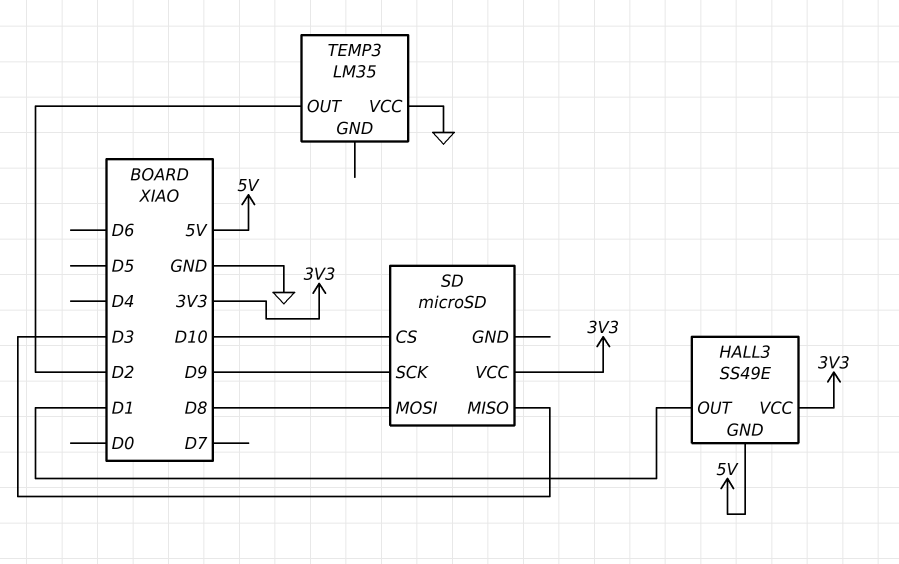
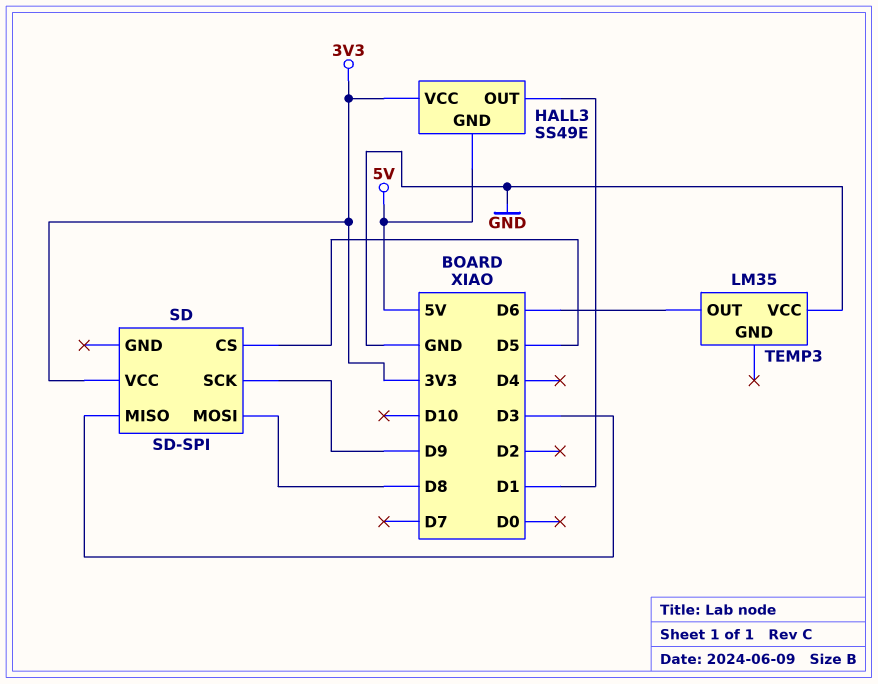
SD: microSD -> SD-SPI
SD pin CS: D10 -> D5
TEMP3 pin OUT: D2 -> D6

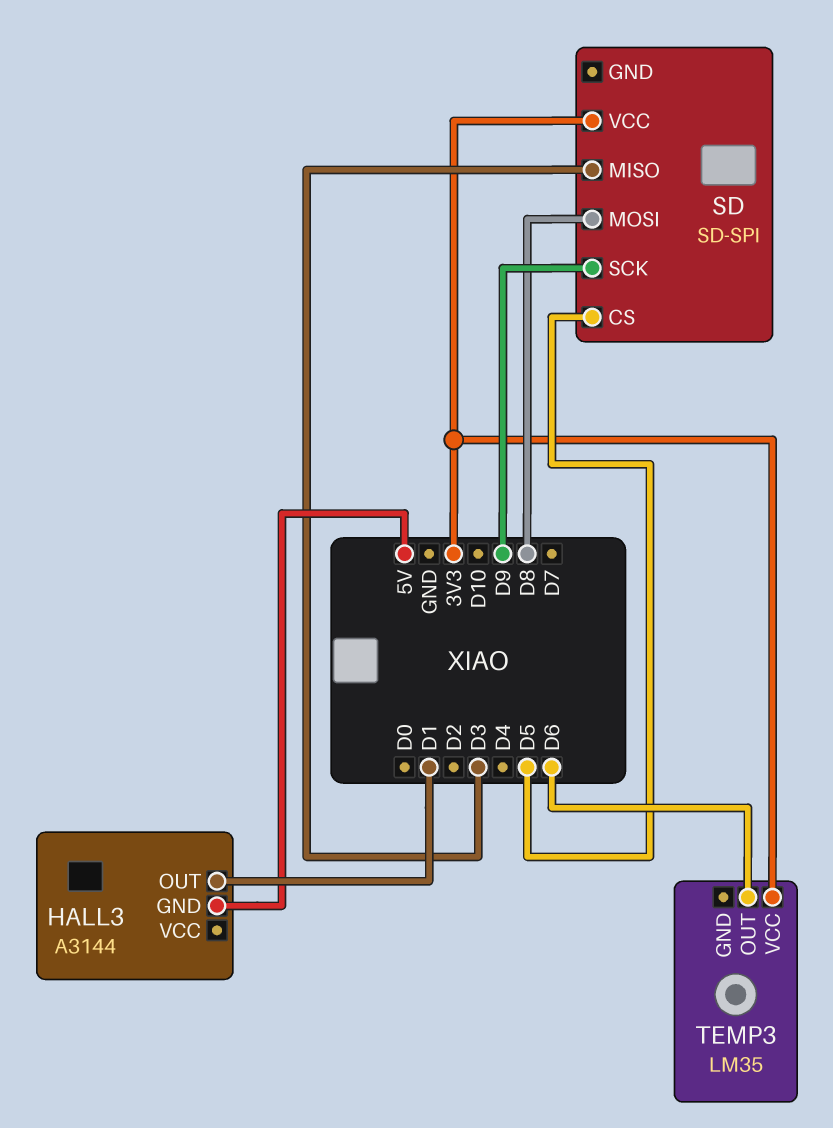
HALL3: SS49E -> A3144
HALL3 pin VCC: 3V3 -> none
TEMP3 pin VCC: GND -> 3V3

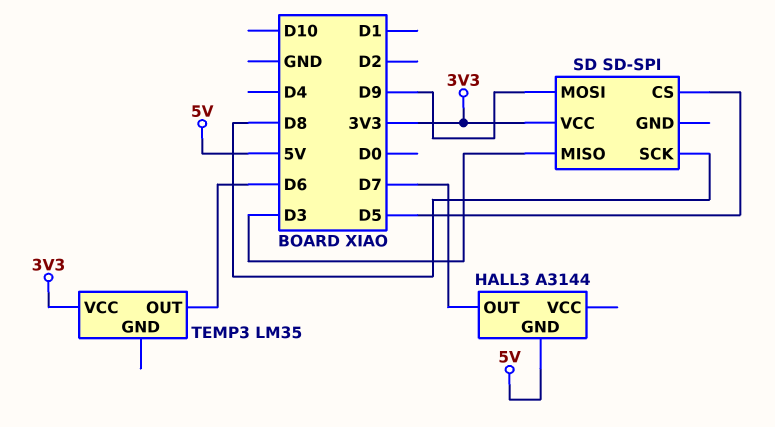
HALL3 pin OUT: D1 -> D7
SD pin MOSI: D8 -> D9
SD pin SCK: D9 -> D8

